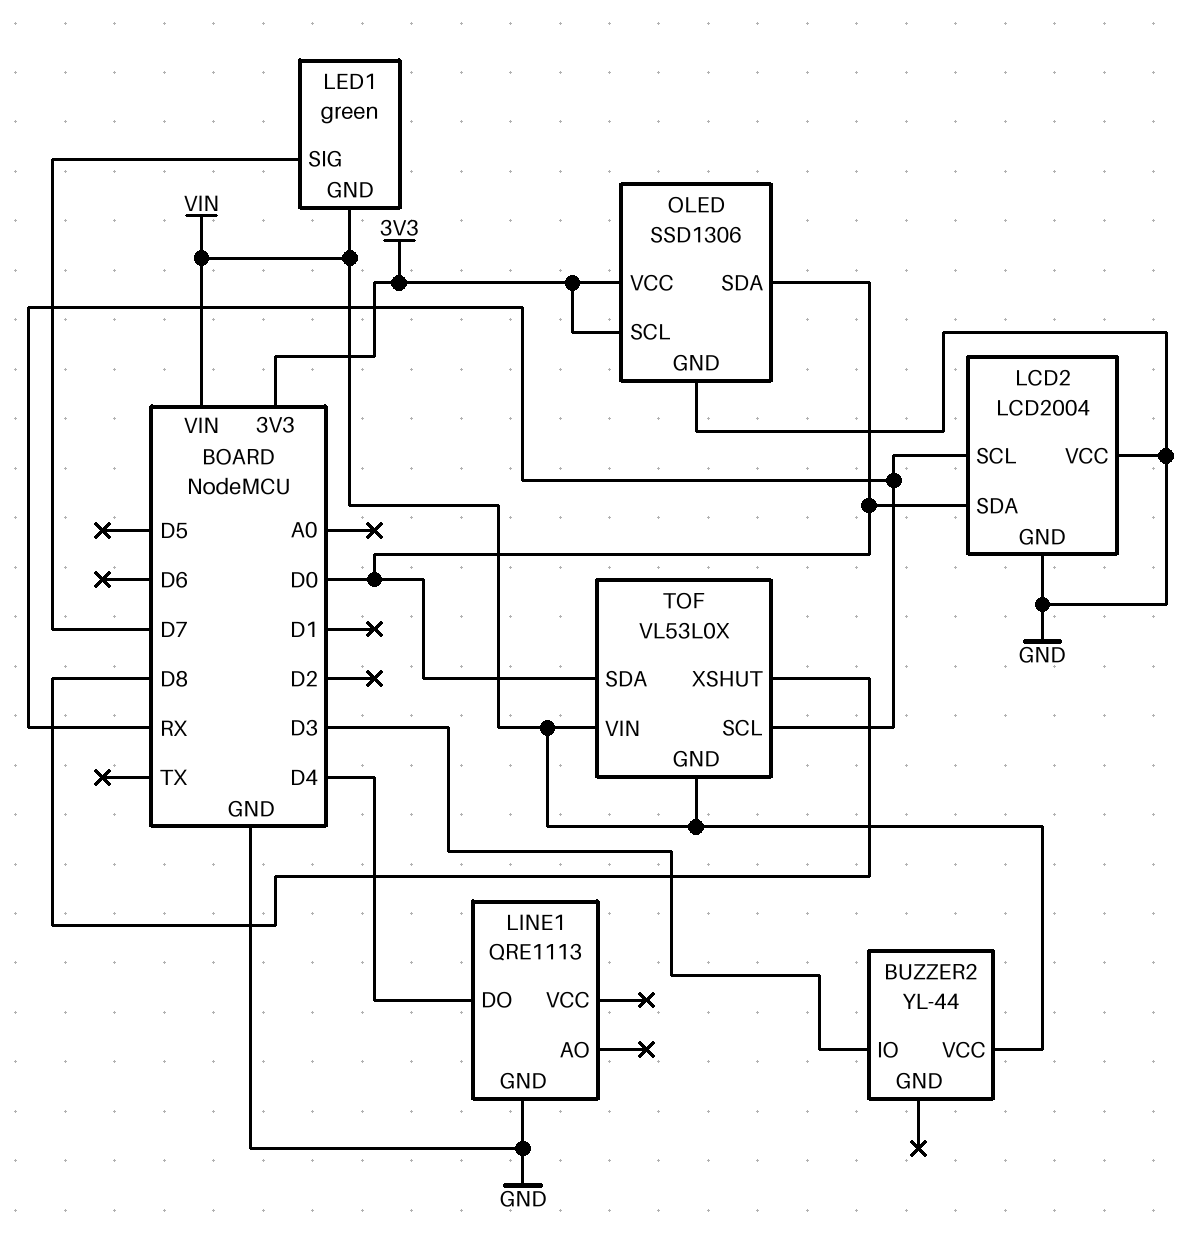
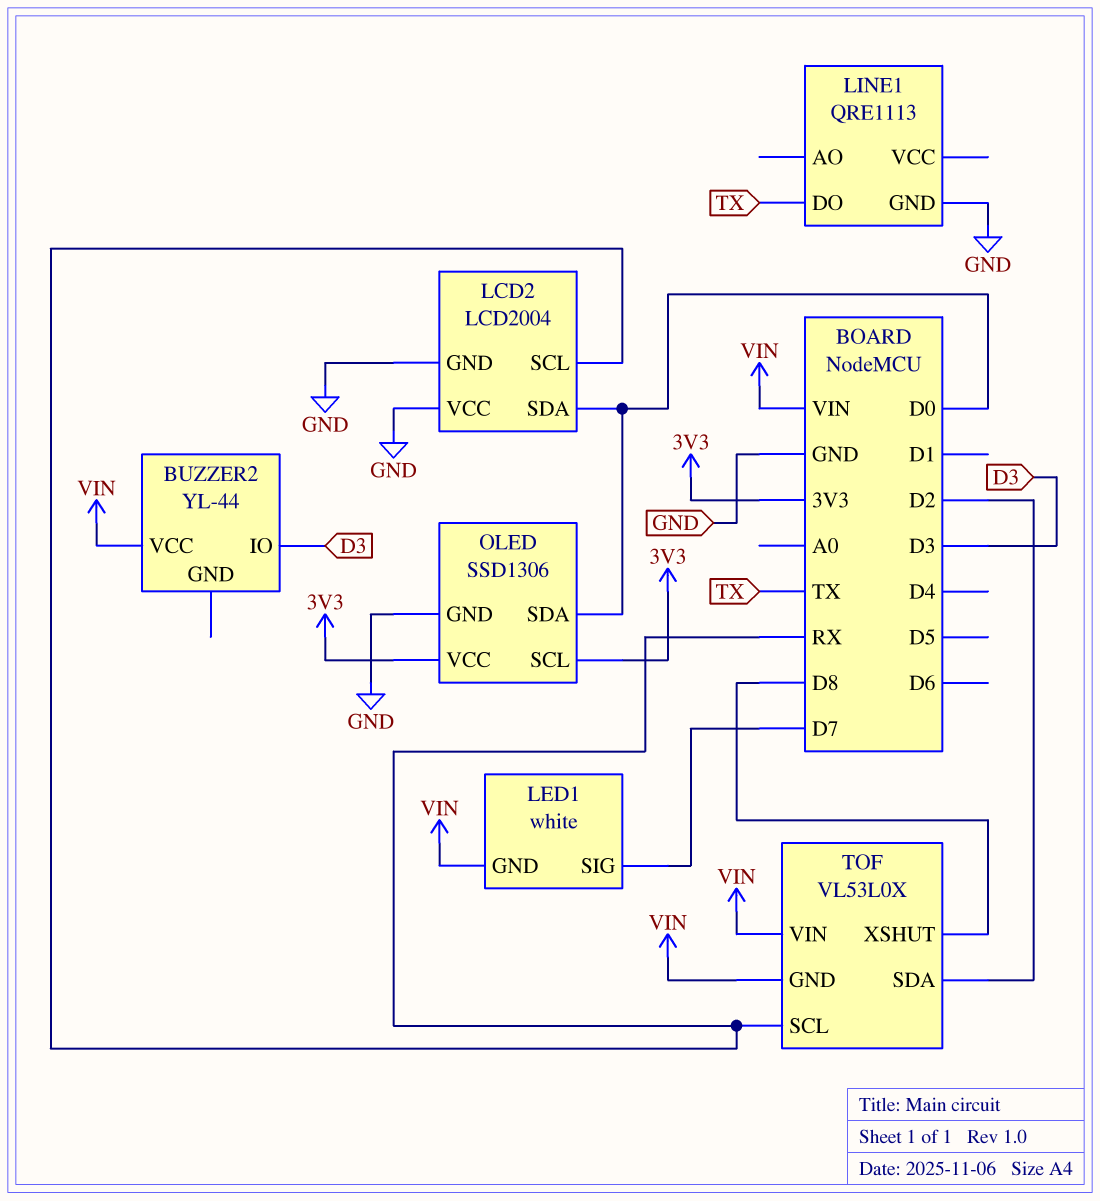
LED1: green -> white
LINE1 pin DO: D4 -> TX
TOF pin SDA: D0 -> D2

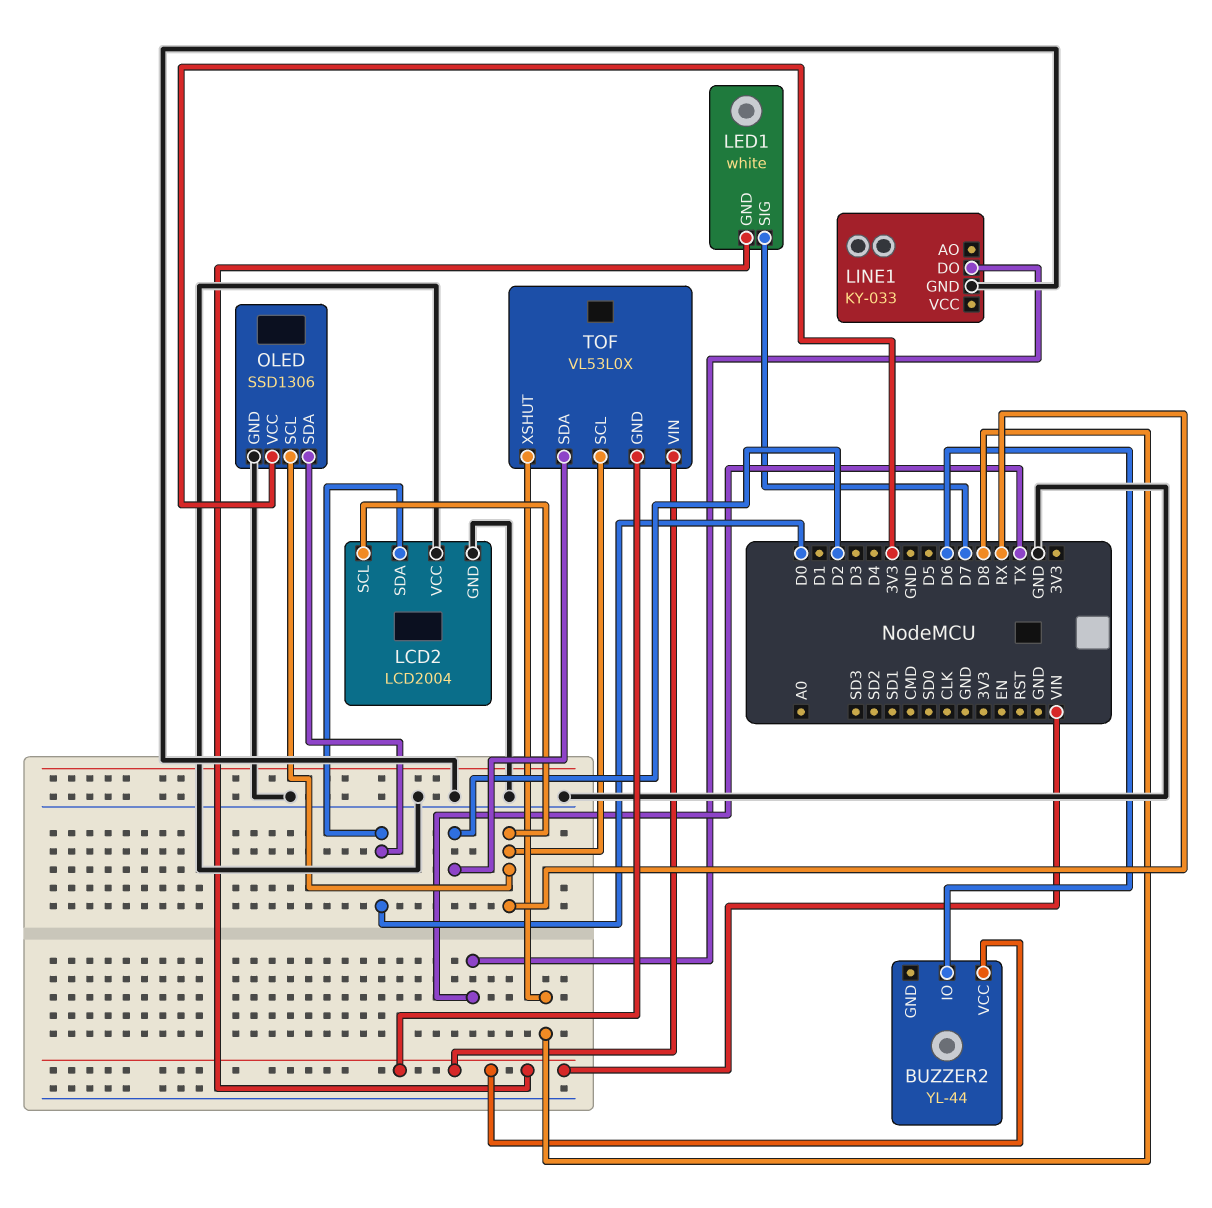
BUZZER2 pin IO: D3 -> D6
LINE1: QRE1113 -> KY-033
OLED pin SCL: 3V3 -> RX

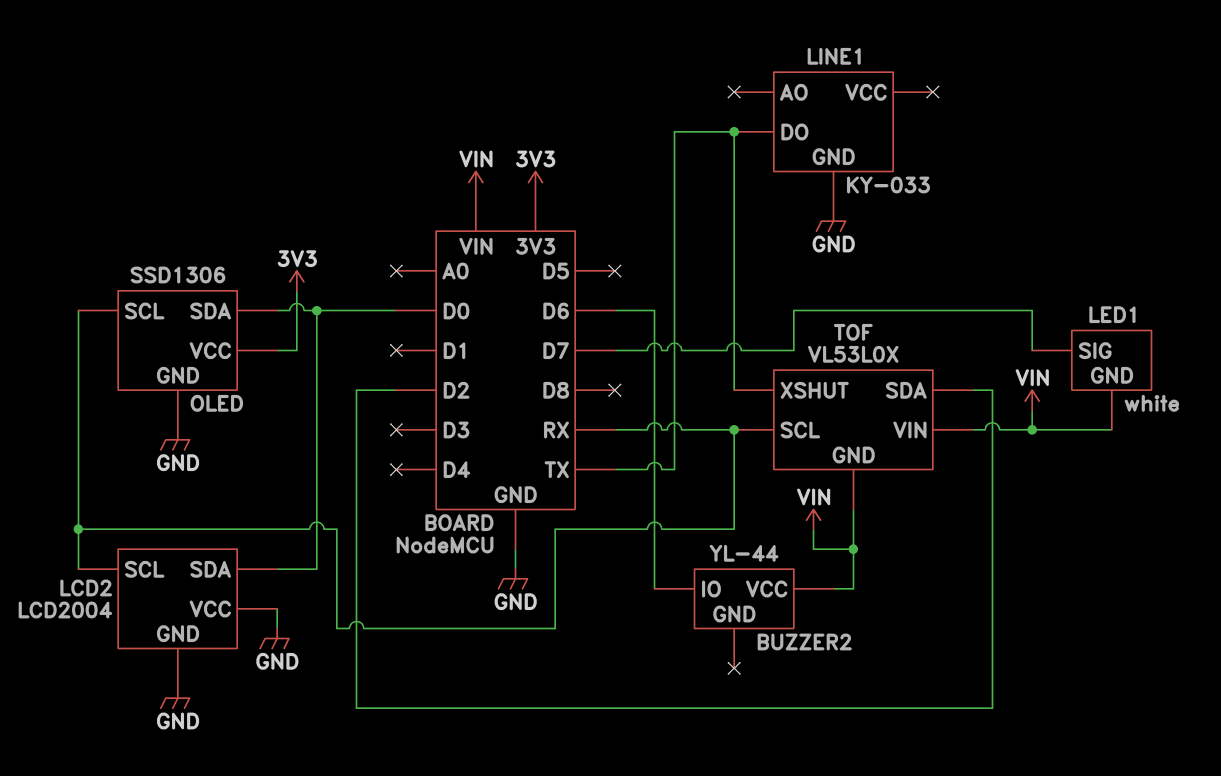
TOF pin XSHUT: D8 -> TX

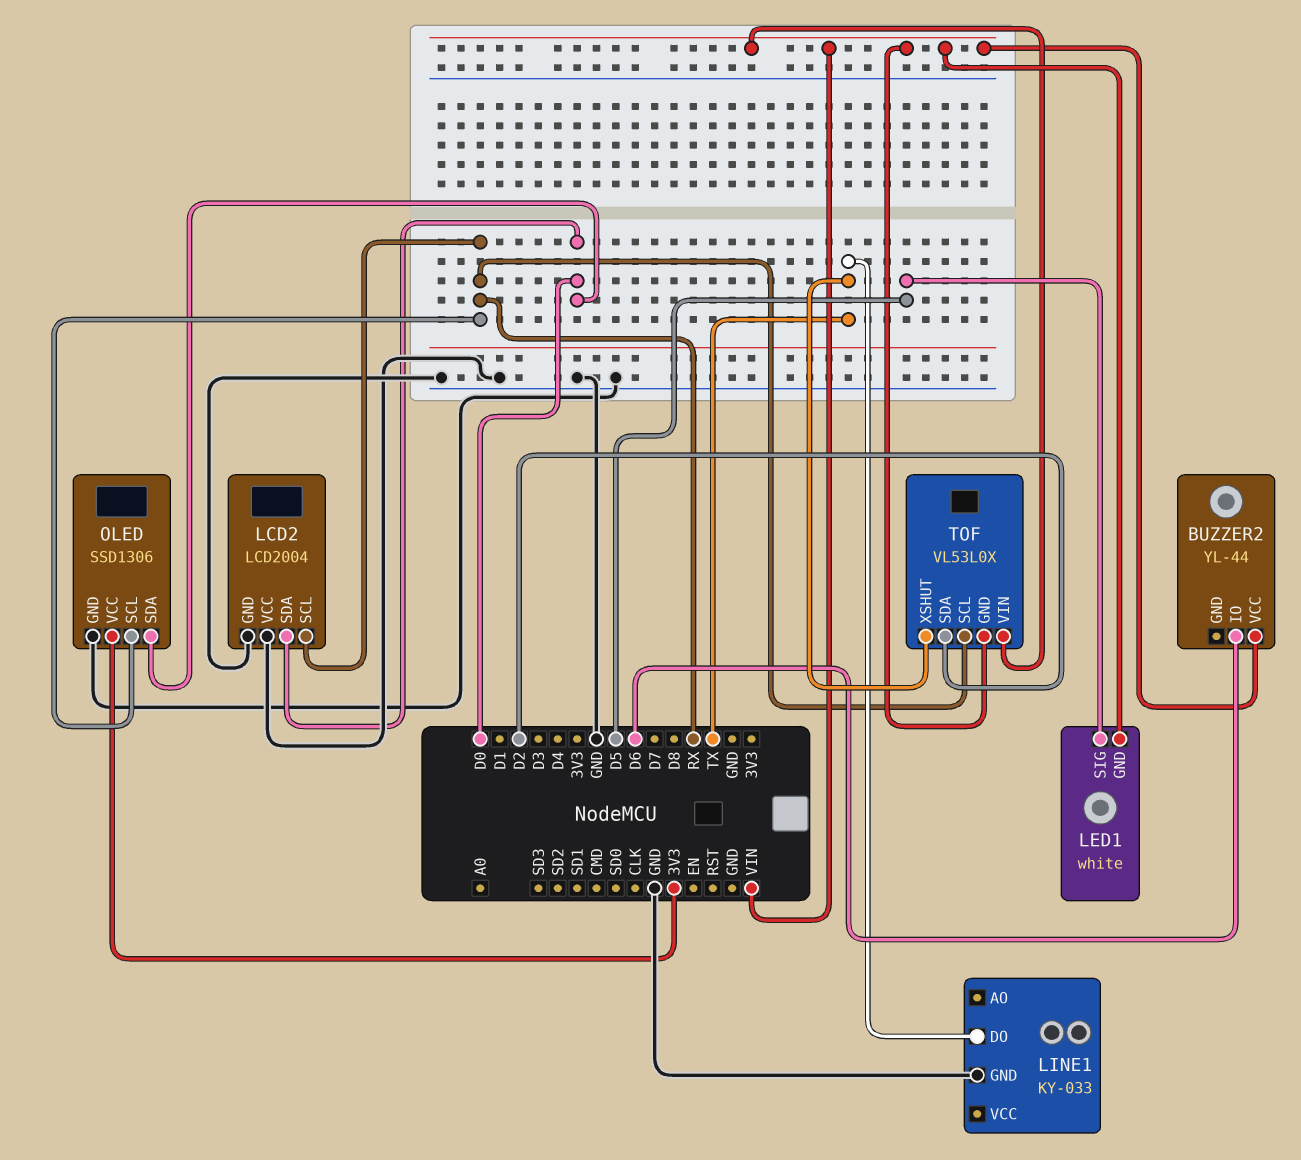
LED1 pin SIG: D7 -> D5

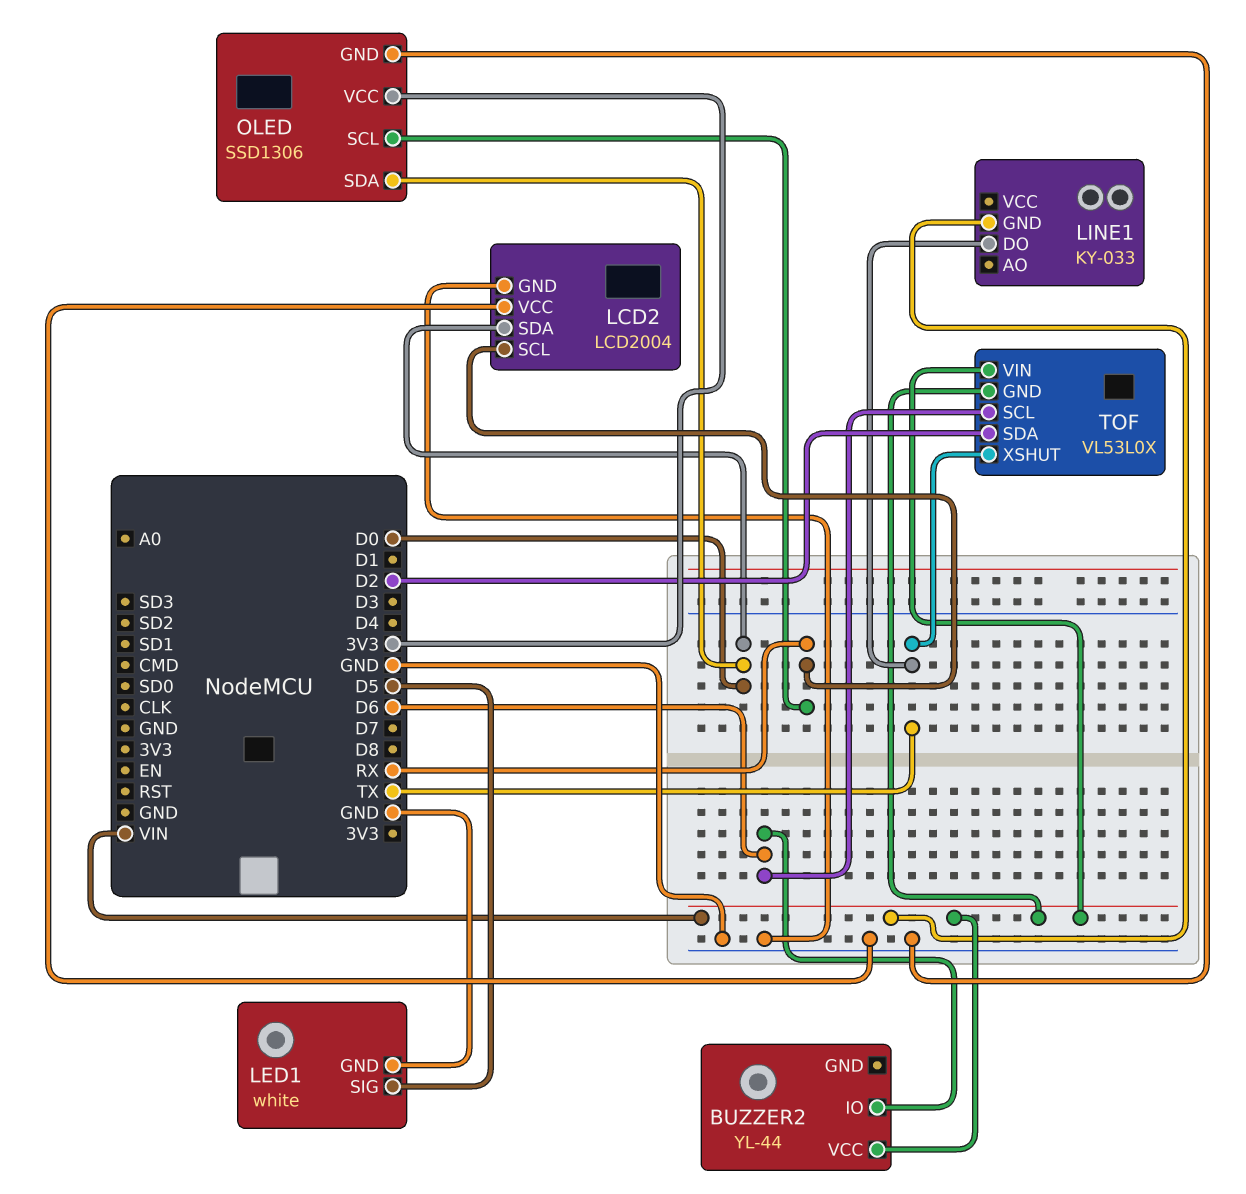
LED1 pin GND: VIN -> GND
LINE1 pin GND: GND -> VIN
TOF pin SCL: RX -> D6

